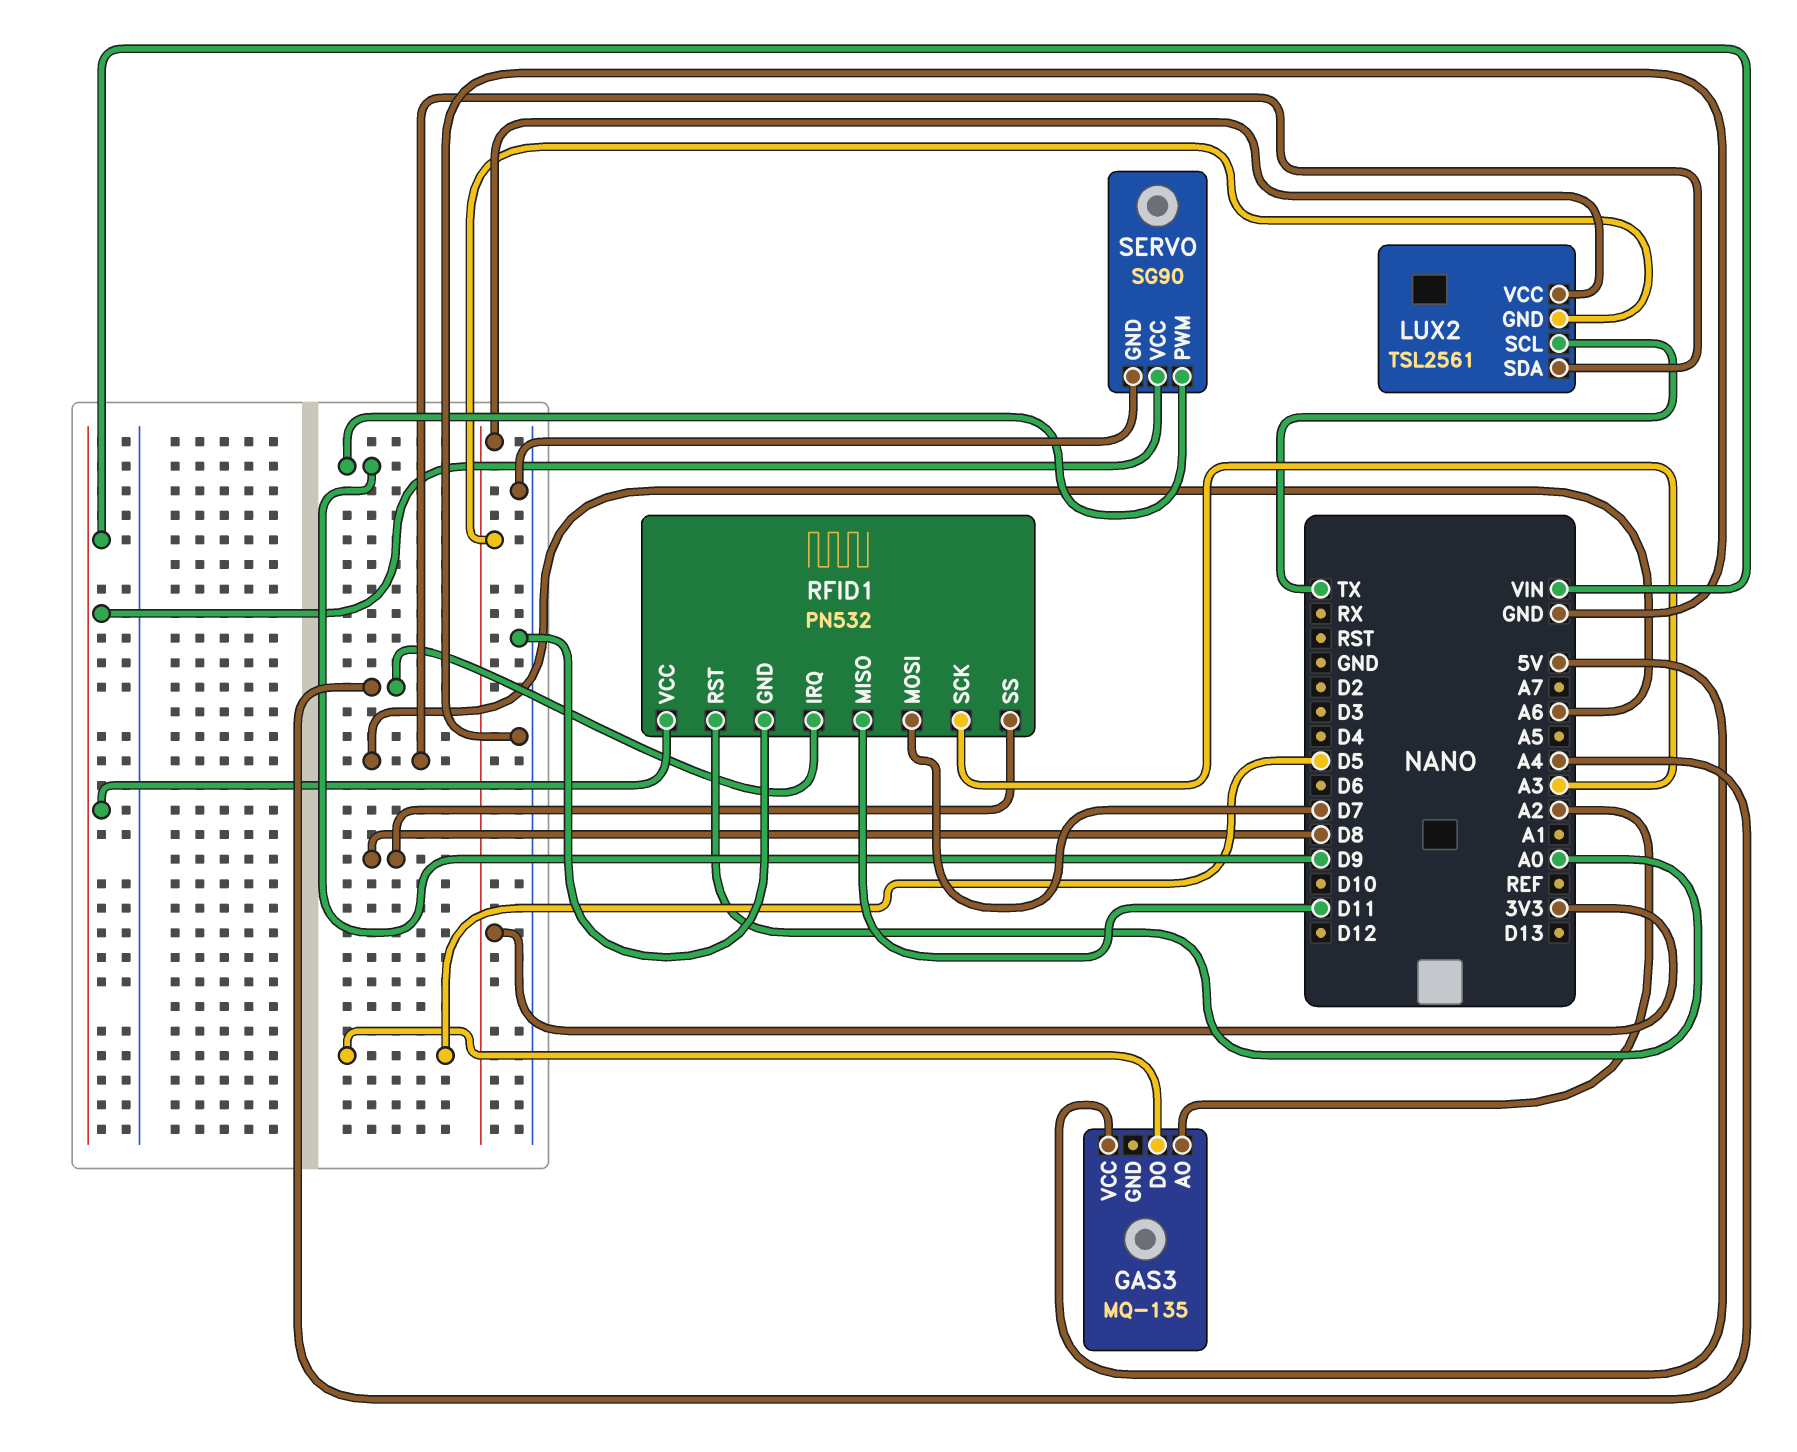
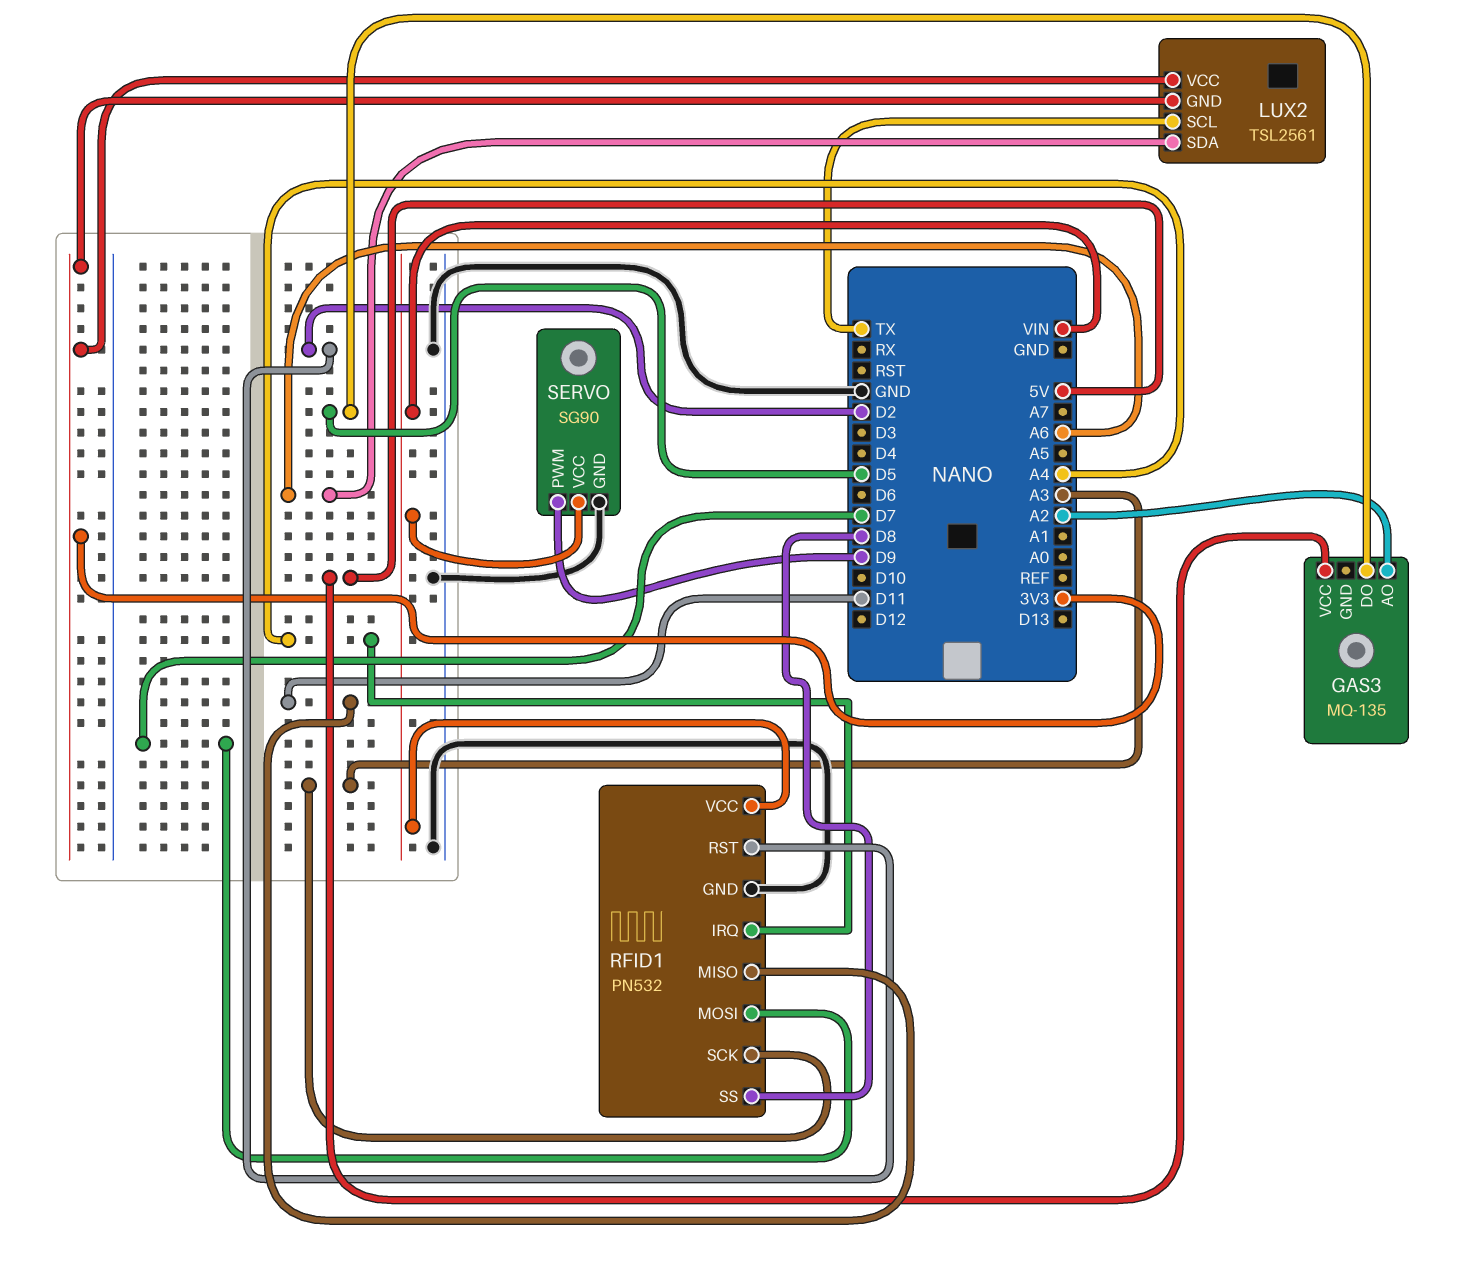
RFID1 pin RST: A0 -> D2

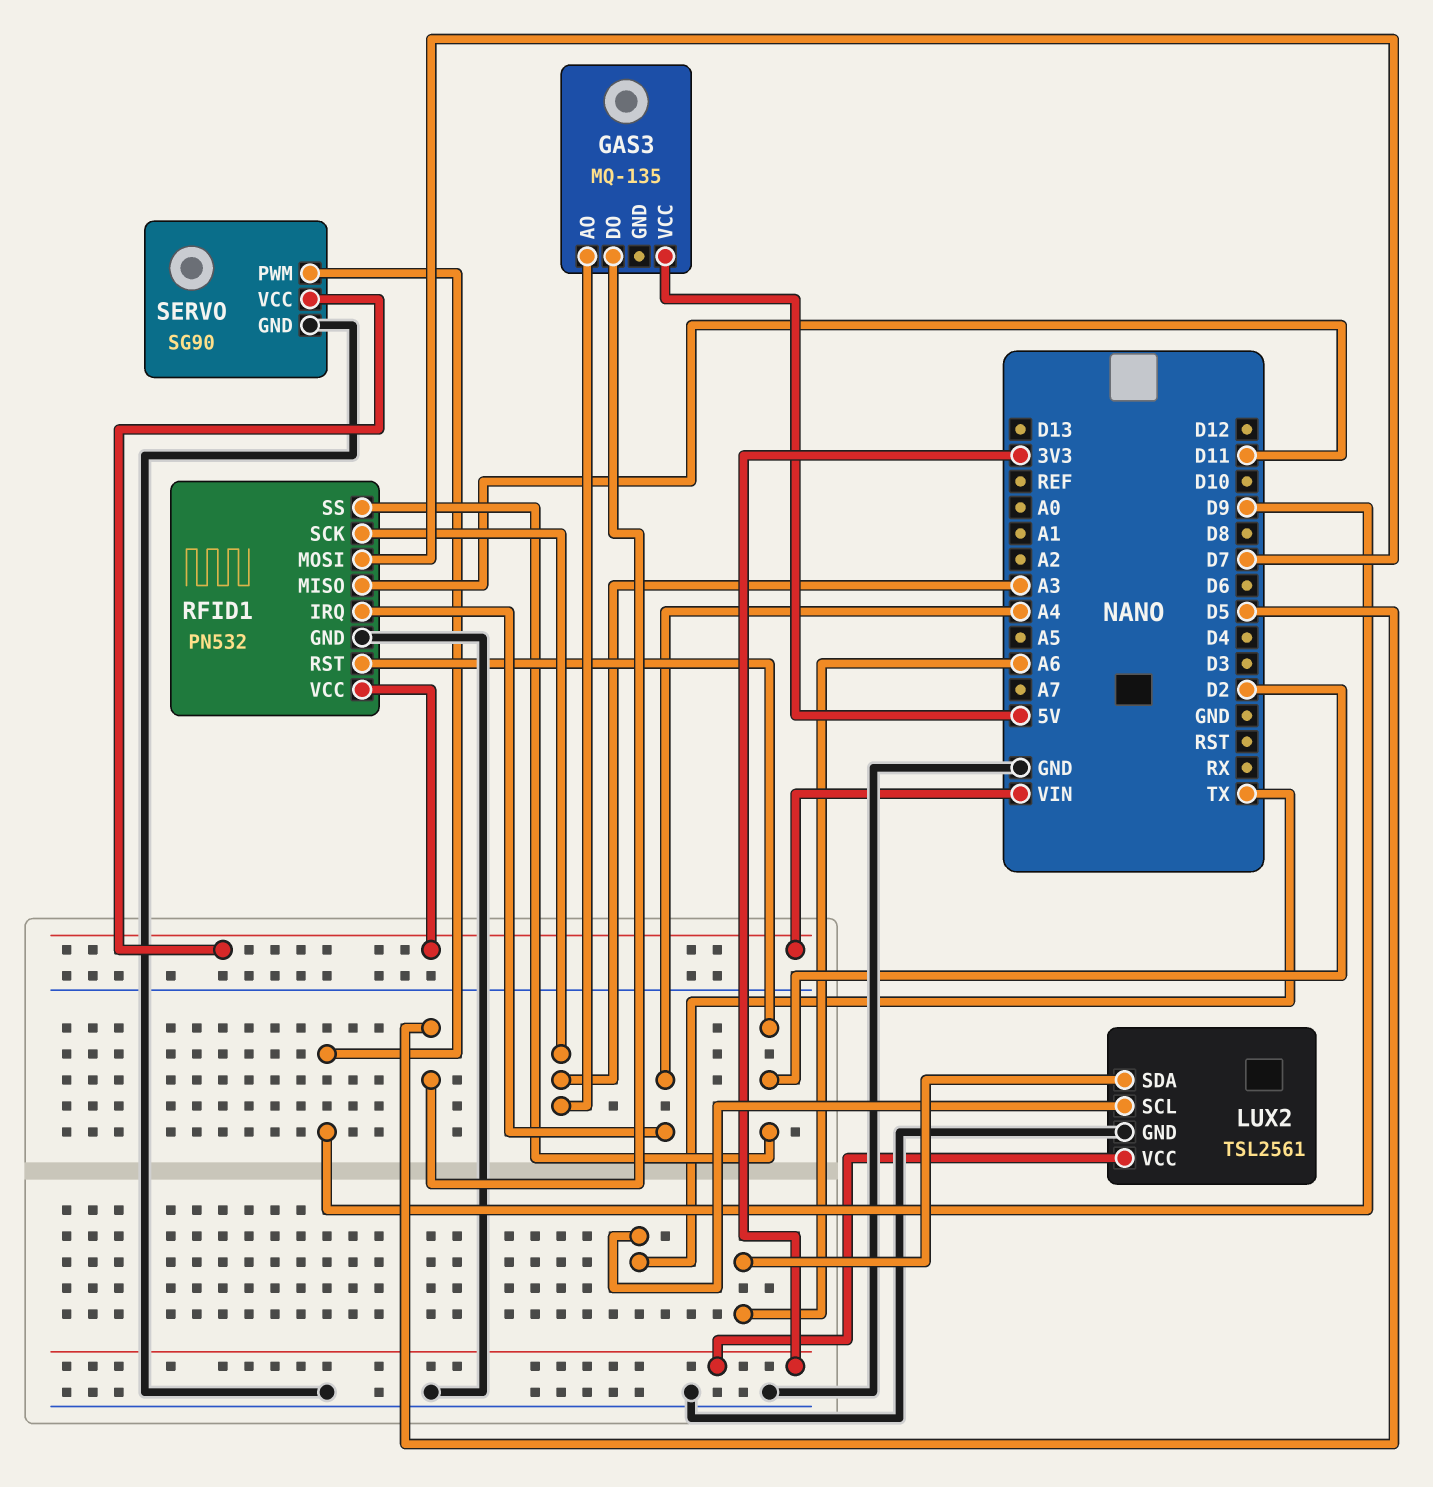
GAS3 pin AO: A2 -> A3
LUX2 pin GND: 3V3 -> GND
RFID1 pin SS: D8 -> D2

